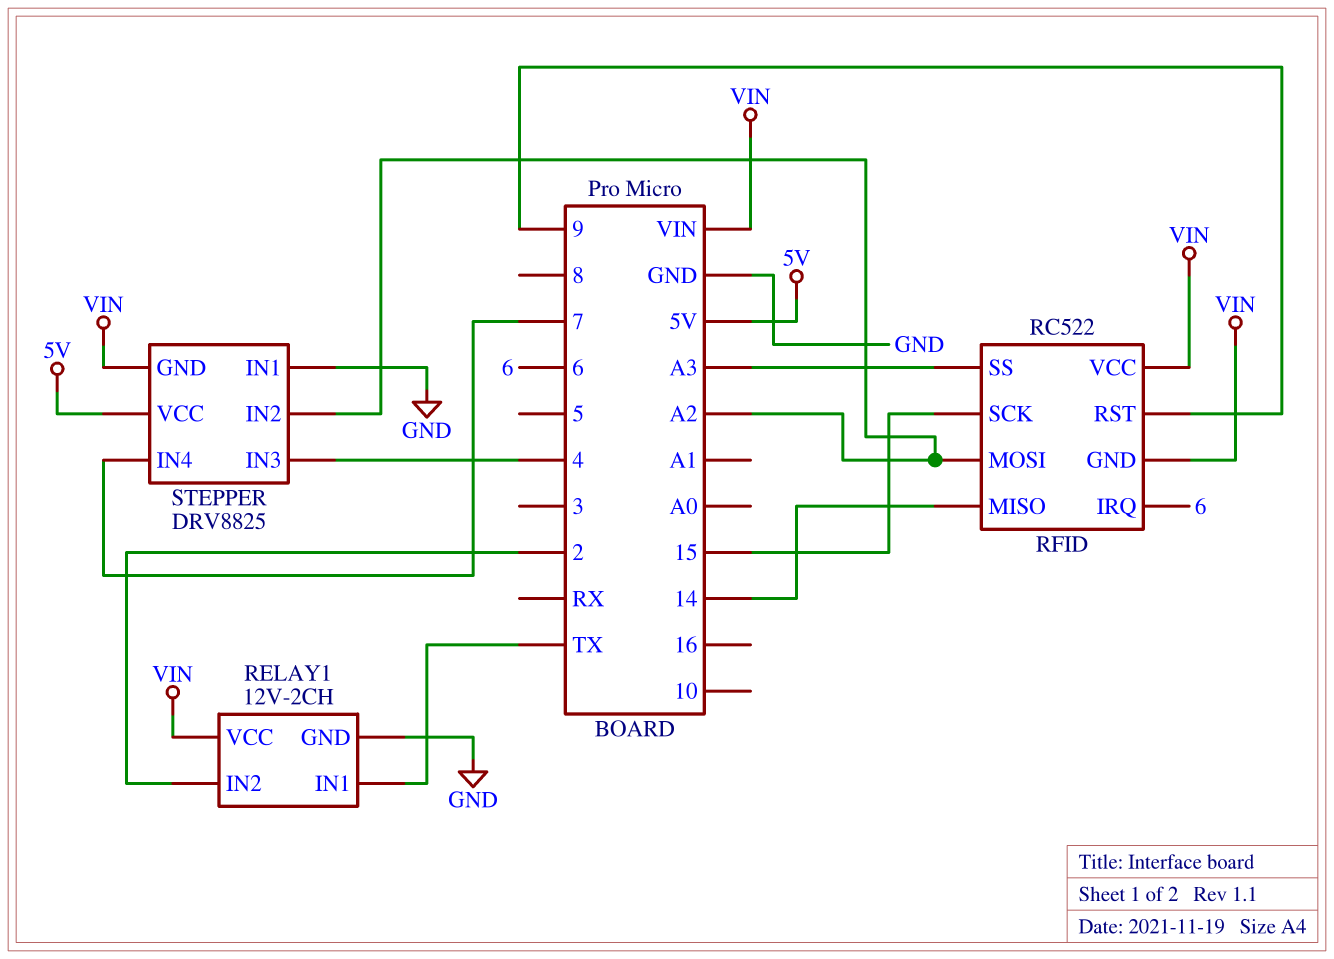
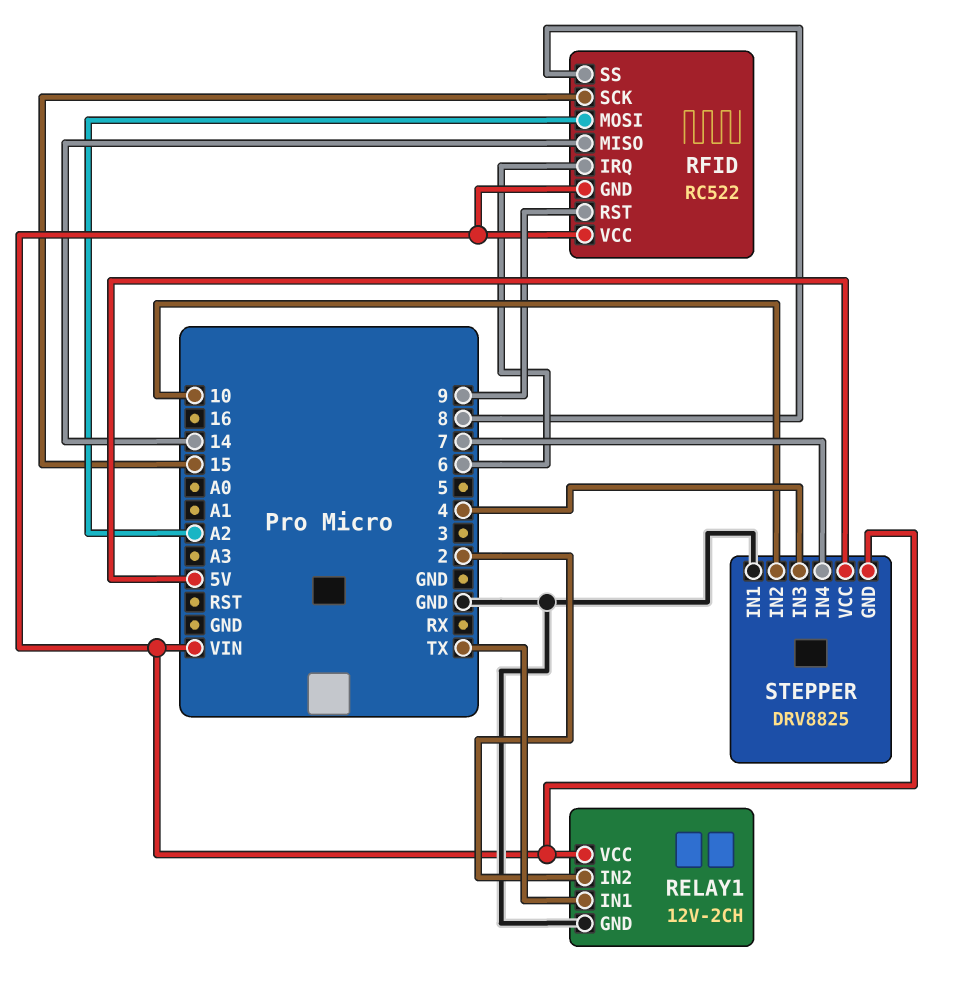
RFID pin SS: A3 -> 8
STEPPER pin IN2: A2 -> 10

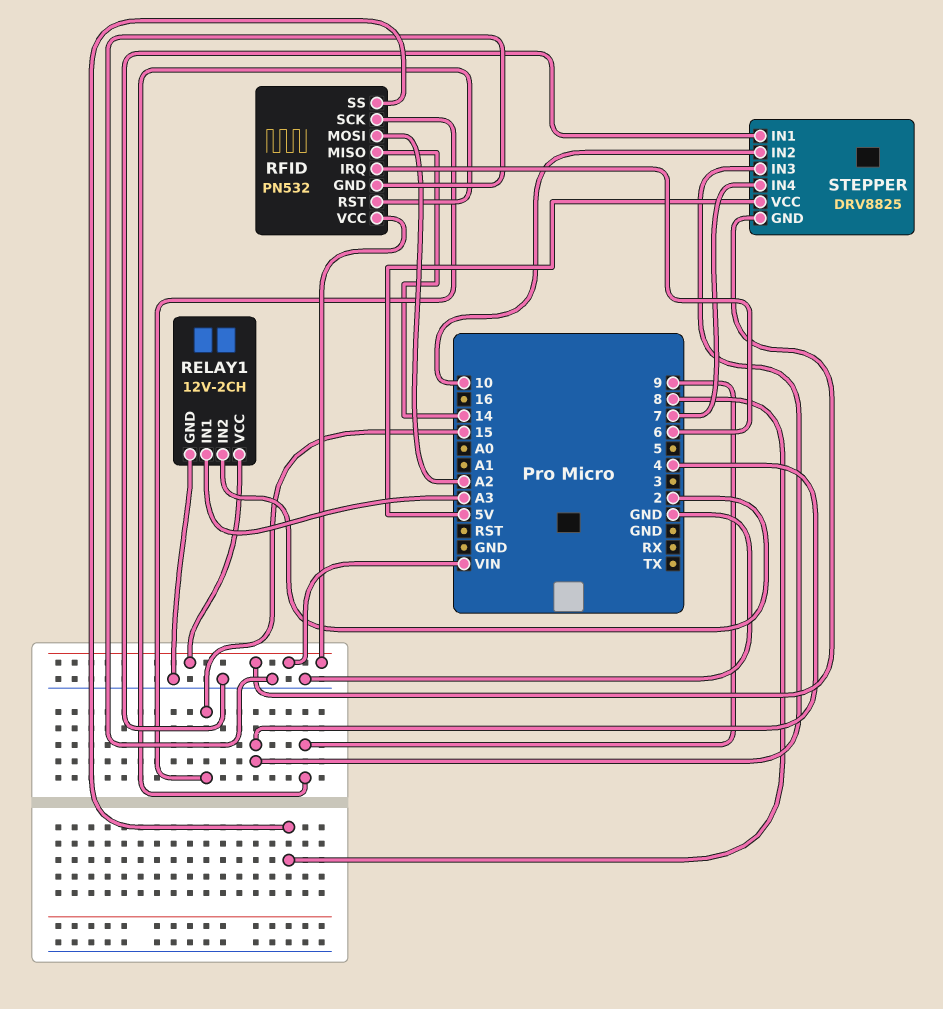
RELAY1 pin IN1: TX -> A3
RFID: RC522 -> PN532
RFID pin GND: VIN -> GND

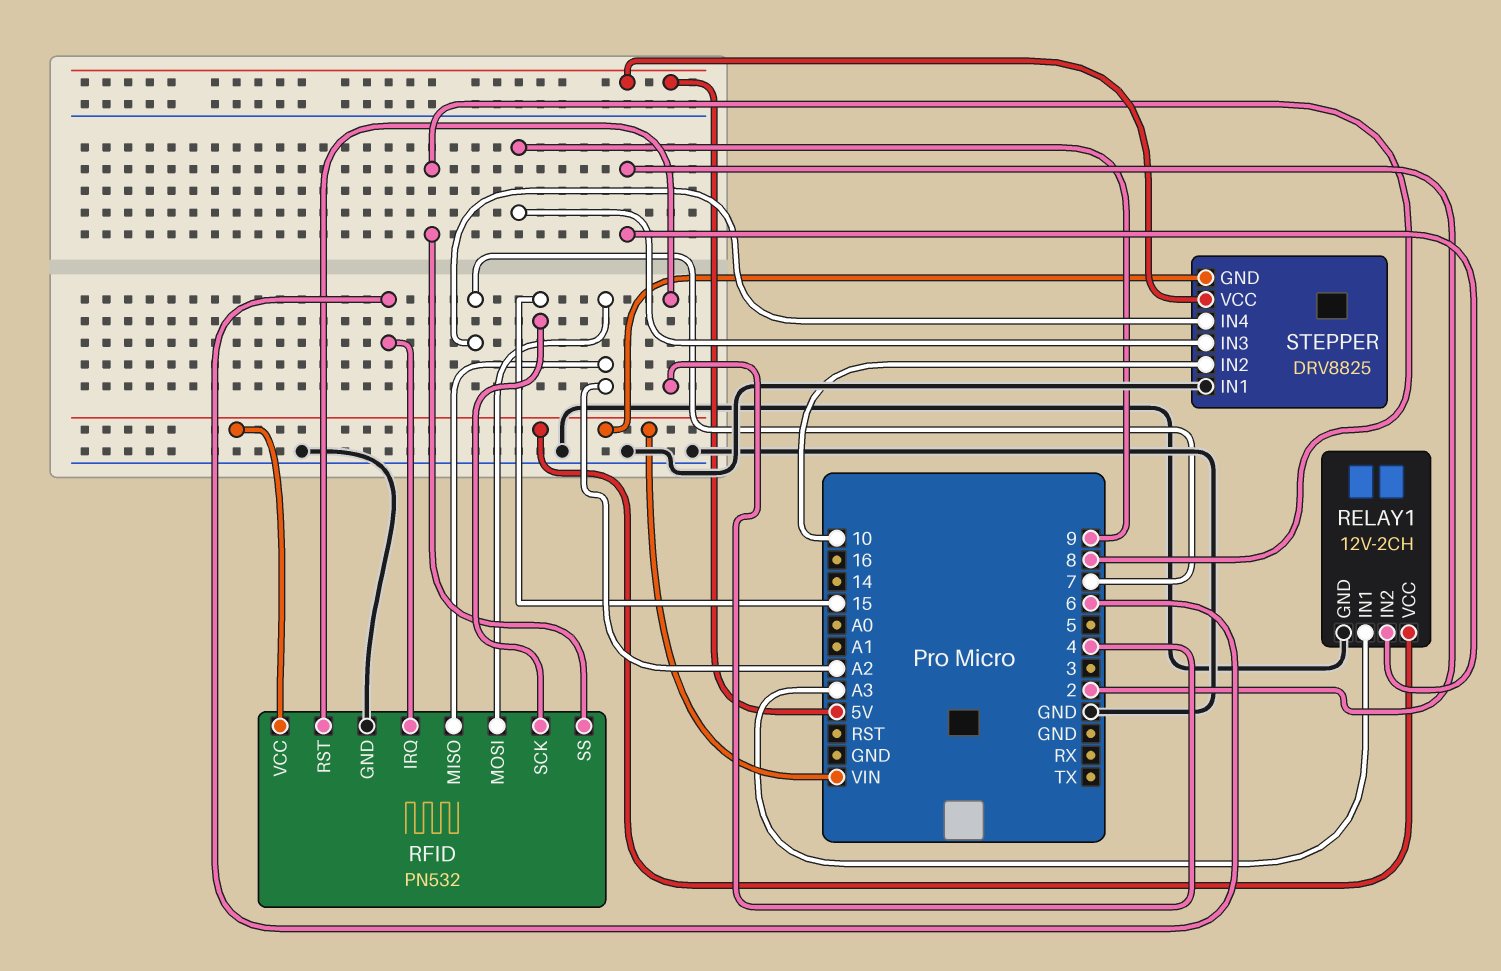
RFID pin MISO: 14 -> A2
RFID pin RST: 9 -> 4
STEPPER pin IN3: 4 -> 9

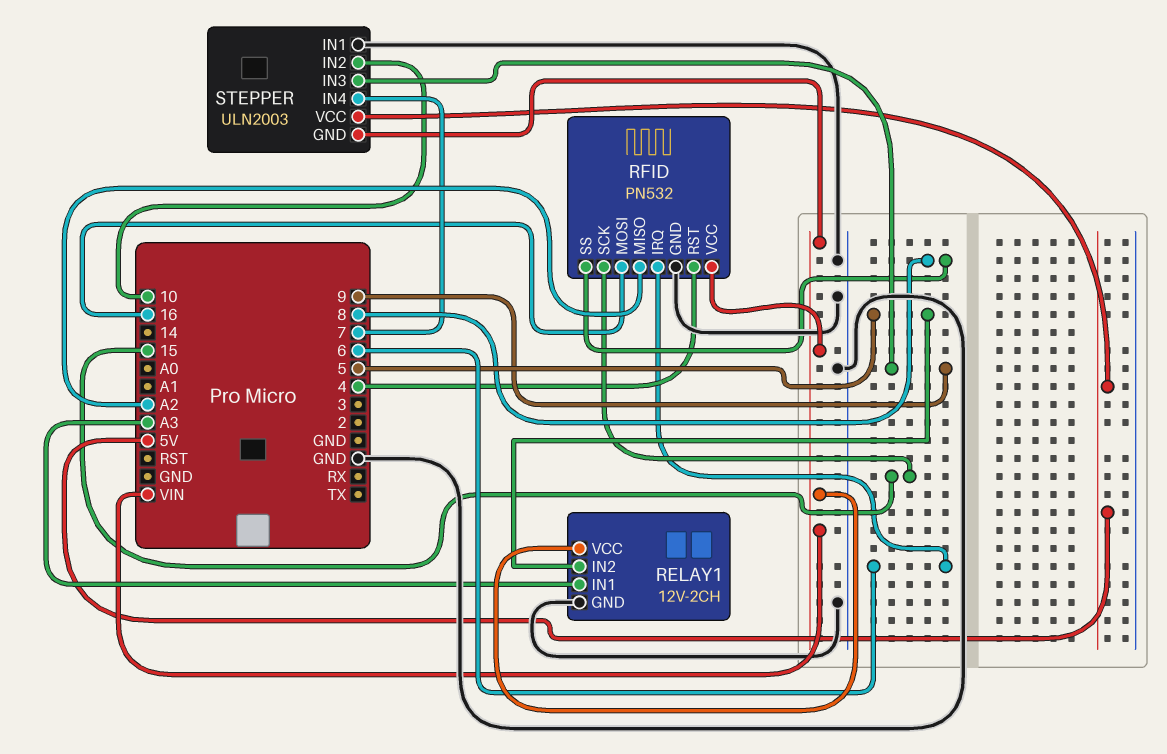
RELAY1 pin IN2: 2 -> 5
RFID pin MOSI: A2 -> 16
STEPPER: DRV8825 -> ULN2003

